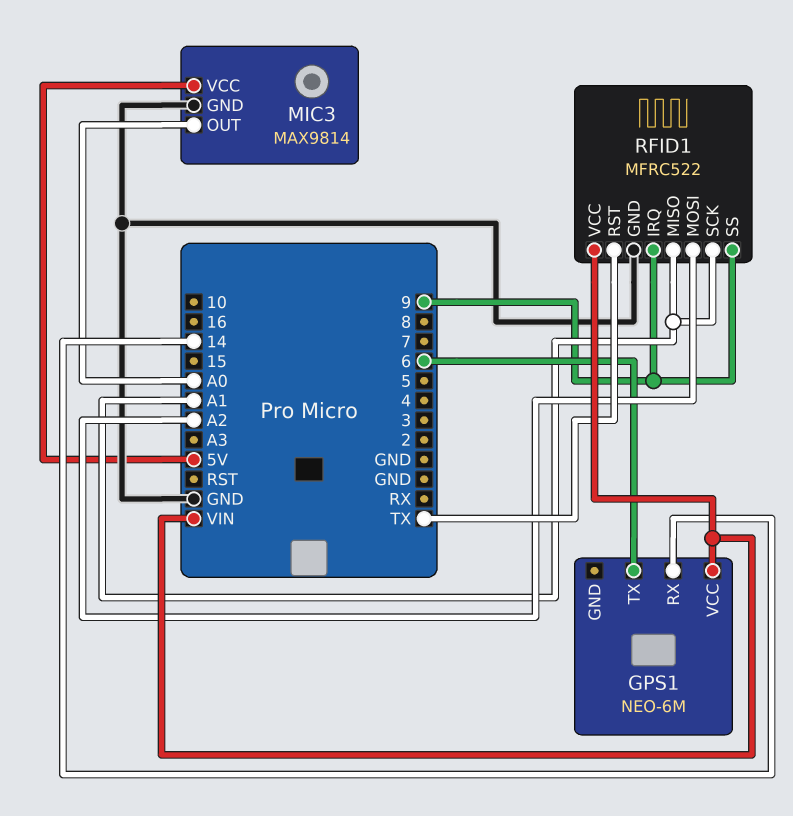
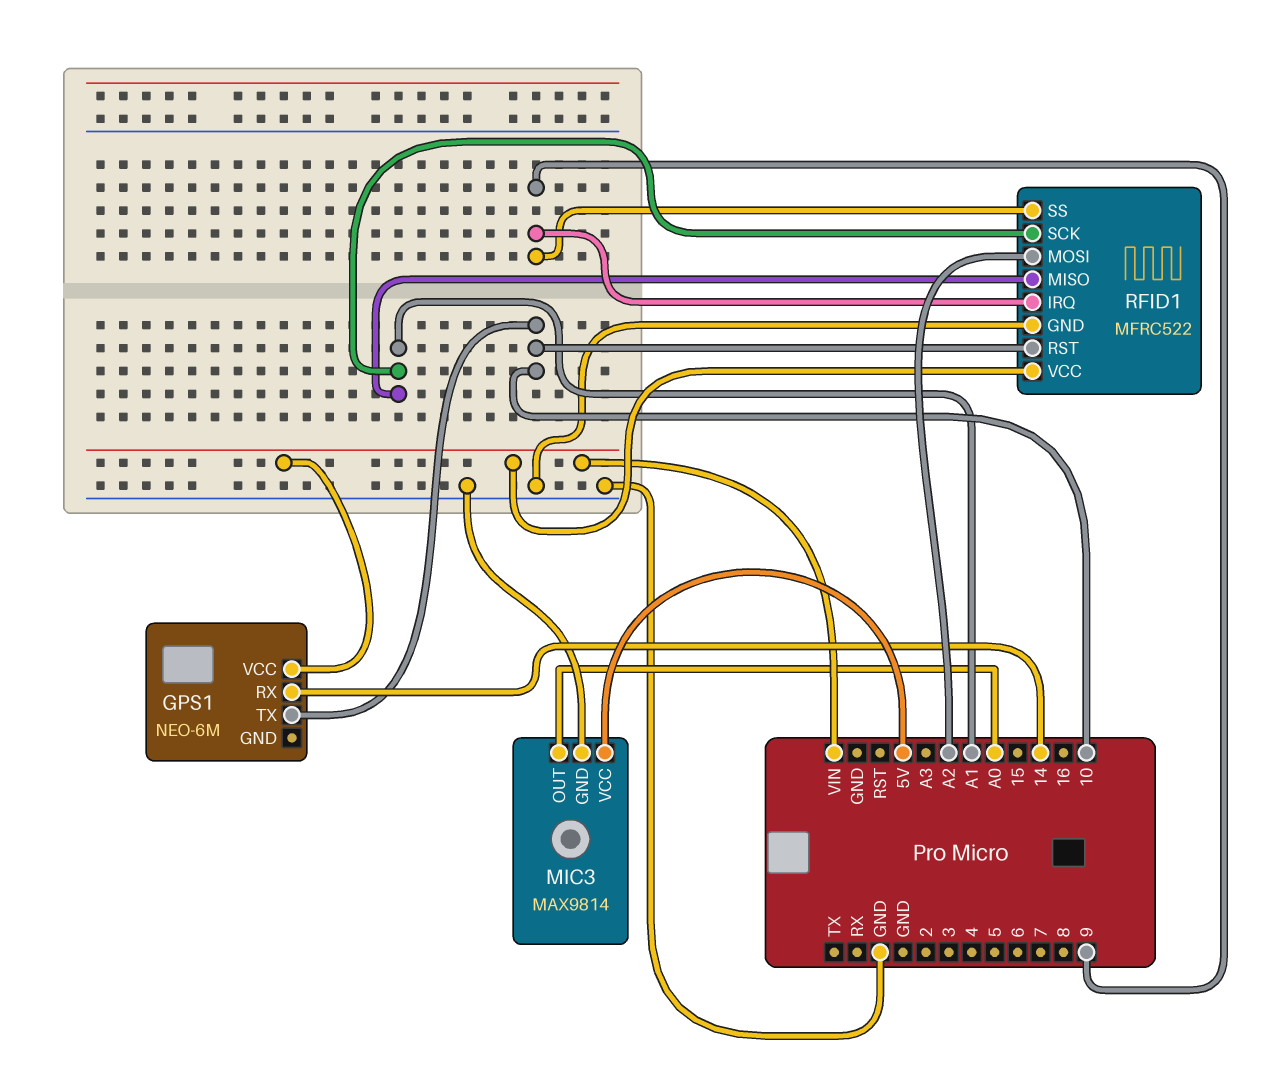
GPS1 pin TX: 6 -> 10
RFID1 pin RST: TX -> 10

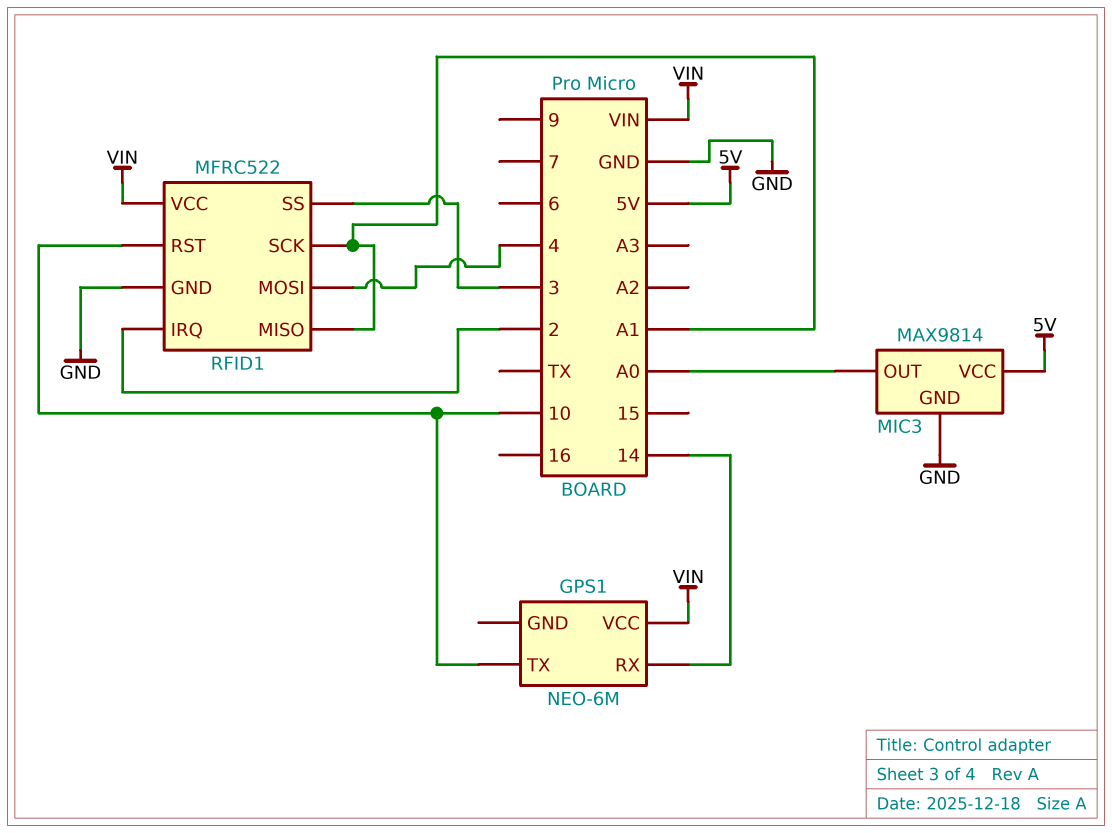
RFID1 pin IRQ: 9 -> 2
RFID1 pin MOSI: A2 -> 4
RFID1 pin SS: 9 -> 3

